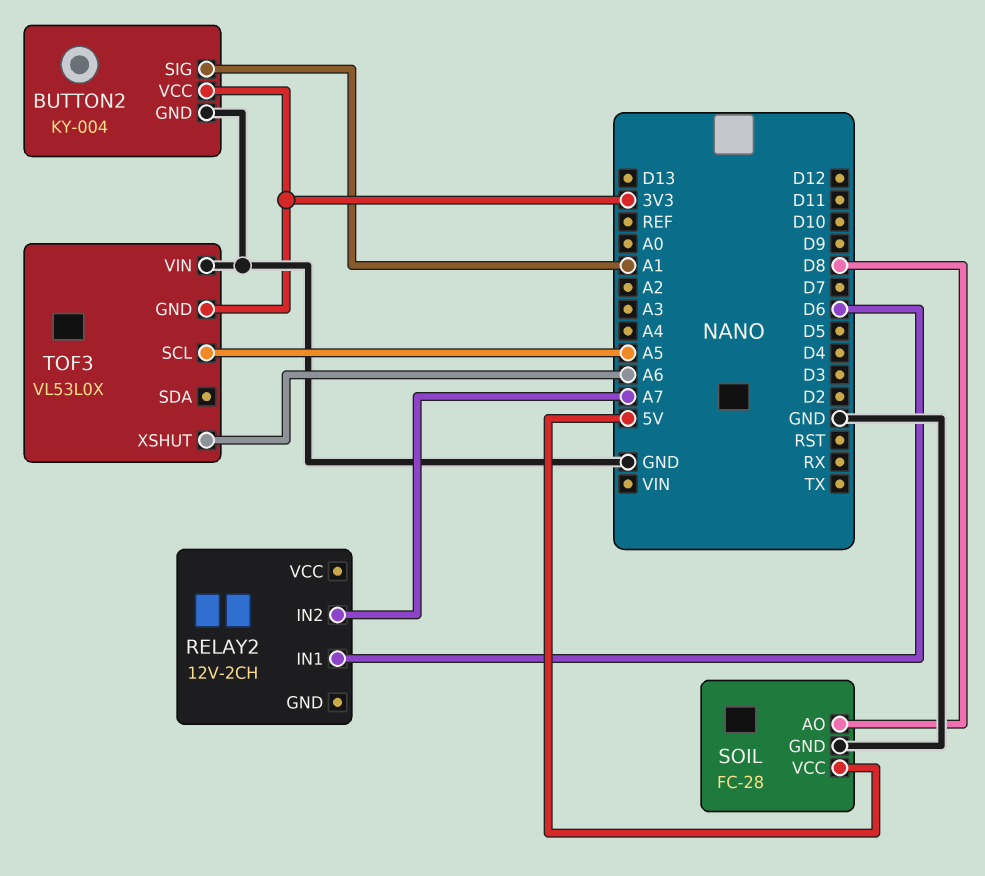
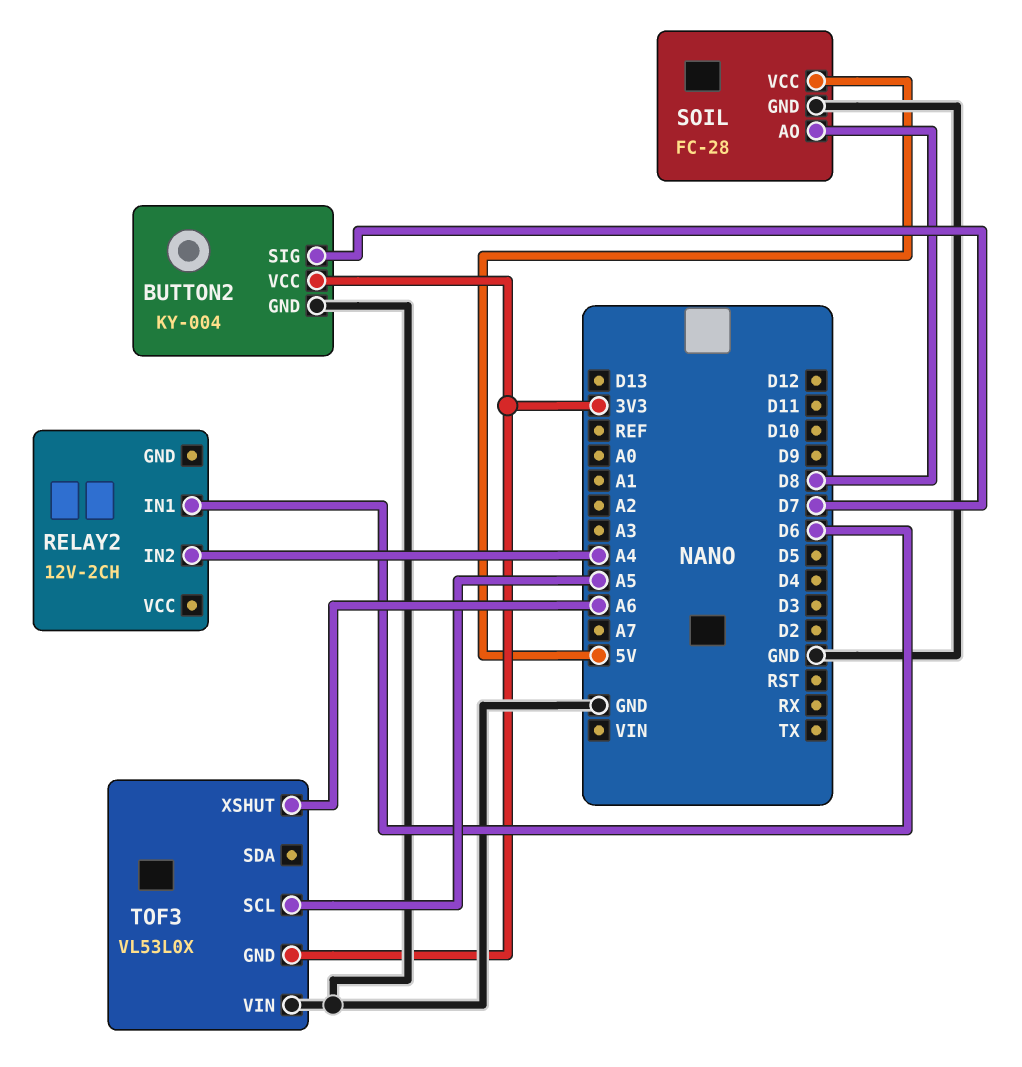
BUTTON2 pin SIG: A1 -> D7
RELAY2 pin IN2: A7 -> A4

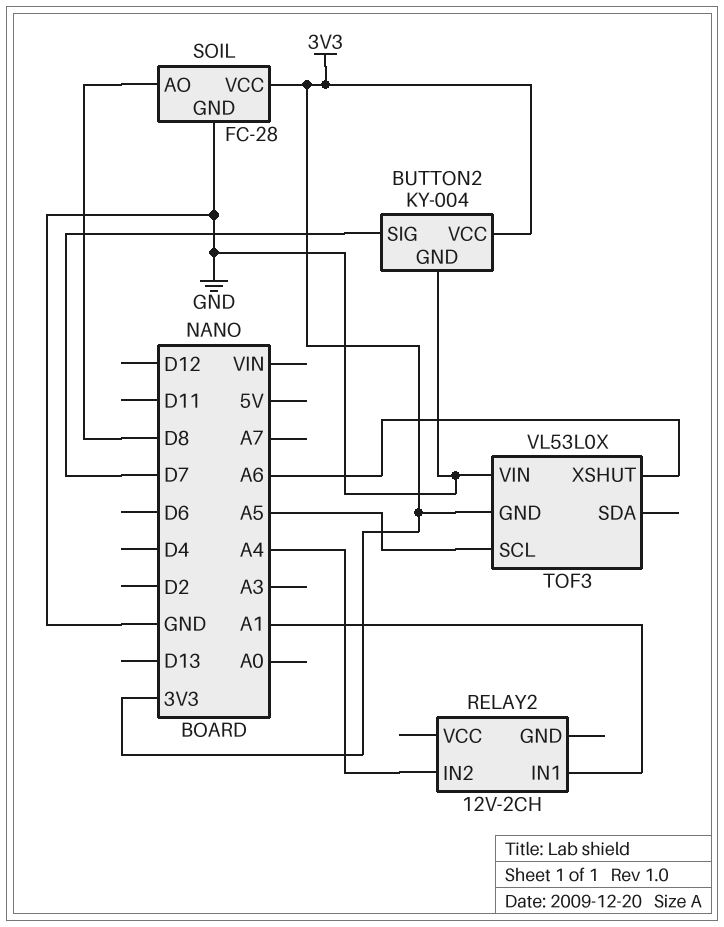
RELAY2 pin IN1: D6 -> A1
SOIL pin VCC: 5V -> 3V3

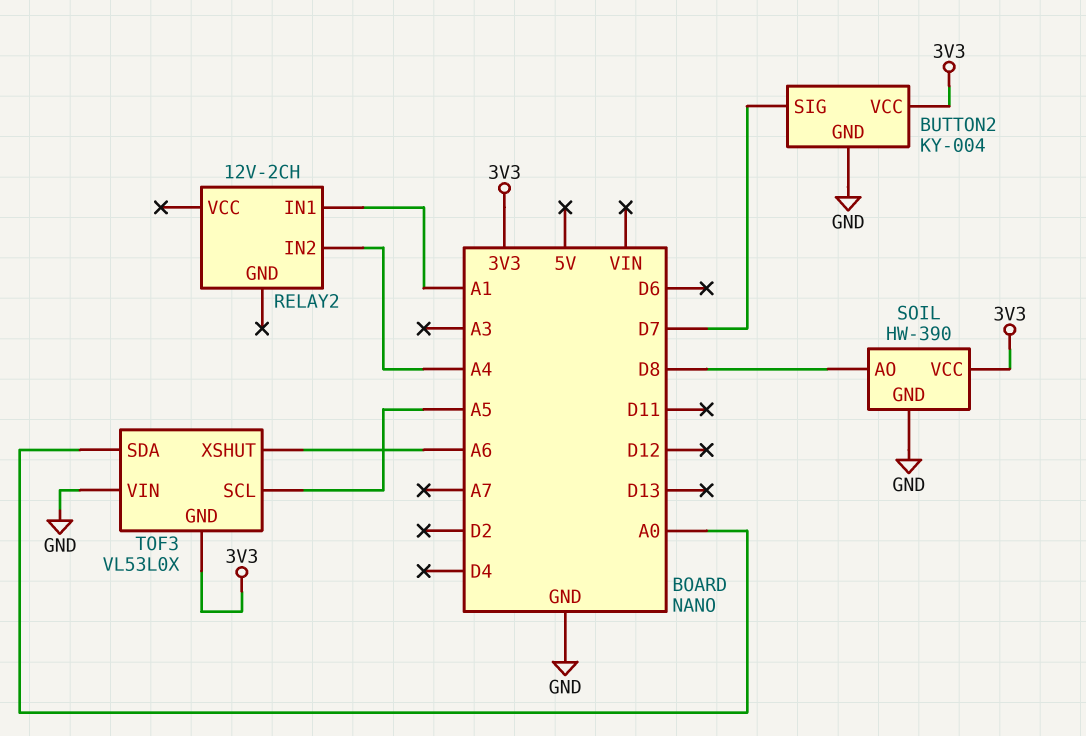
SOIL: FC-28 -> HW-390
TOF3 pin SDA: none -> A0

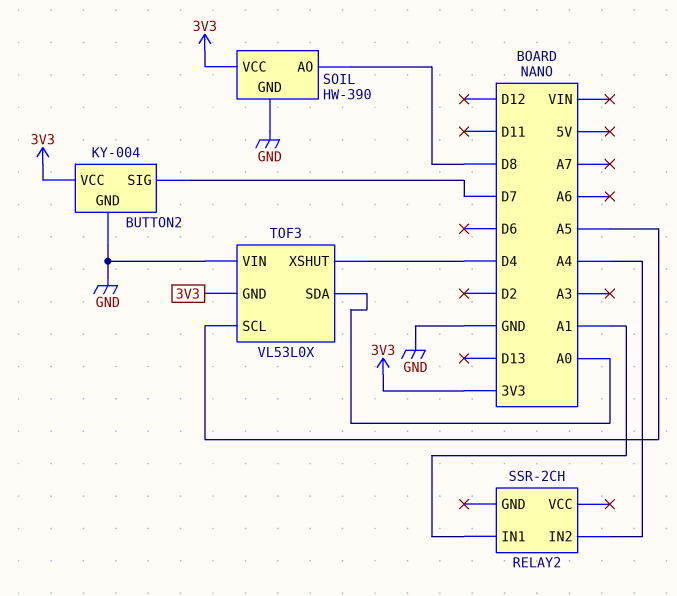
RELAY2: 12V-2CH -> SSR-2CH
TOF3 pin XSHUT: A6 -> D4

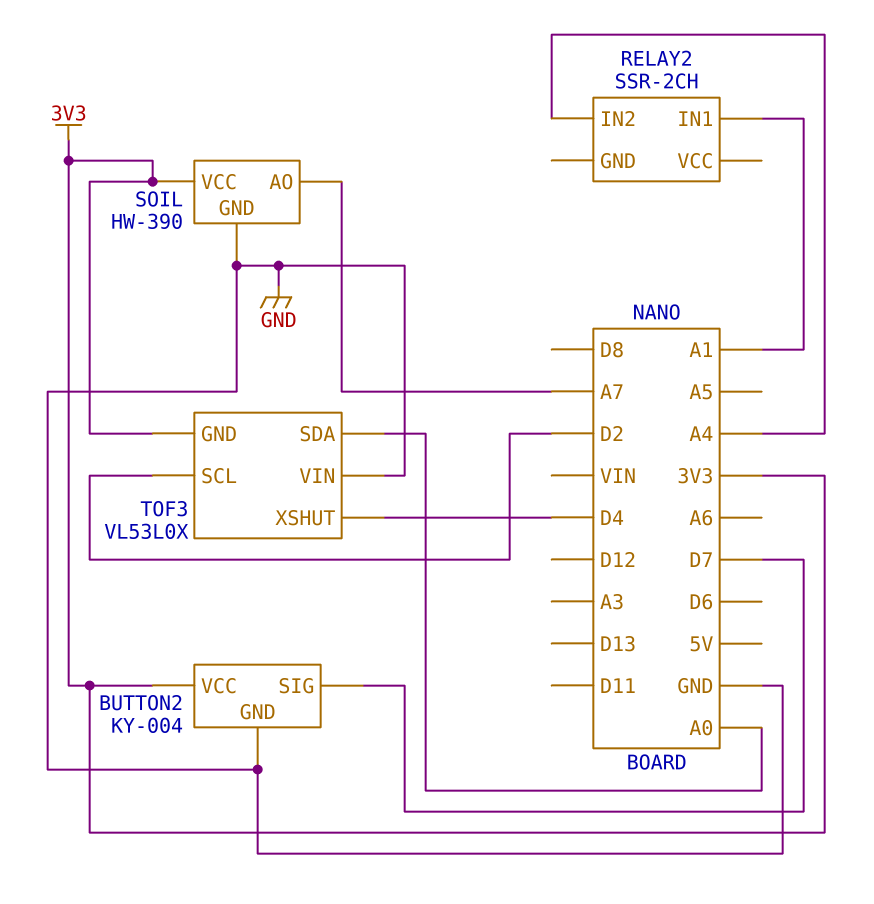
SOIL pin AO: D8 -> A7
TOF3 pin SCL: A5 -> D2

